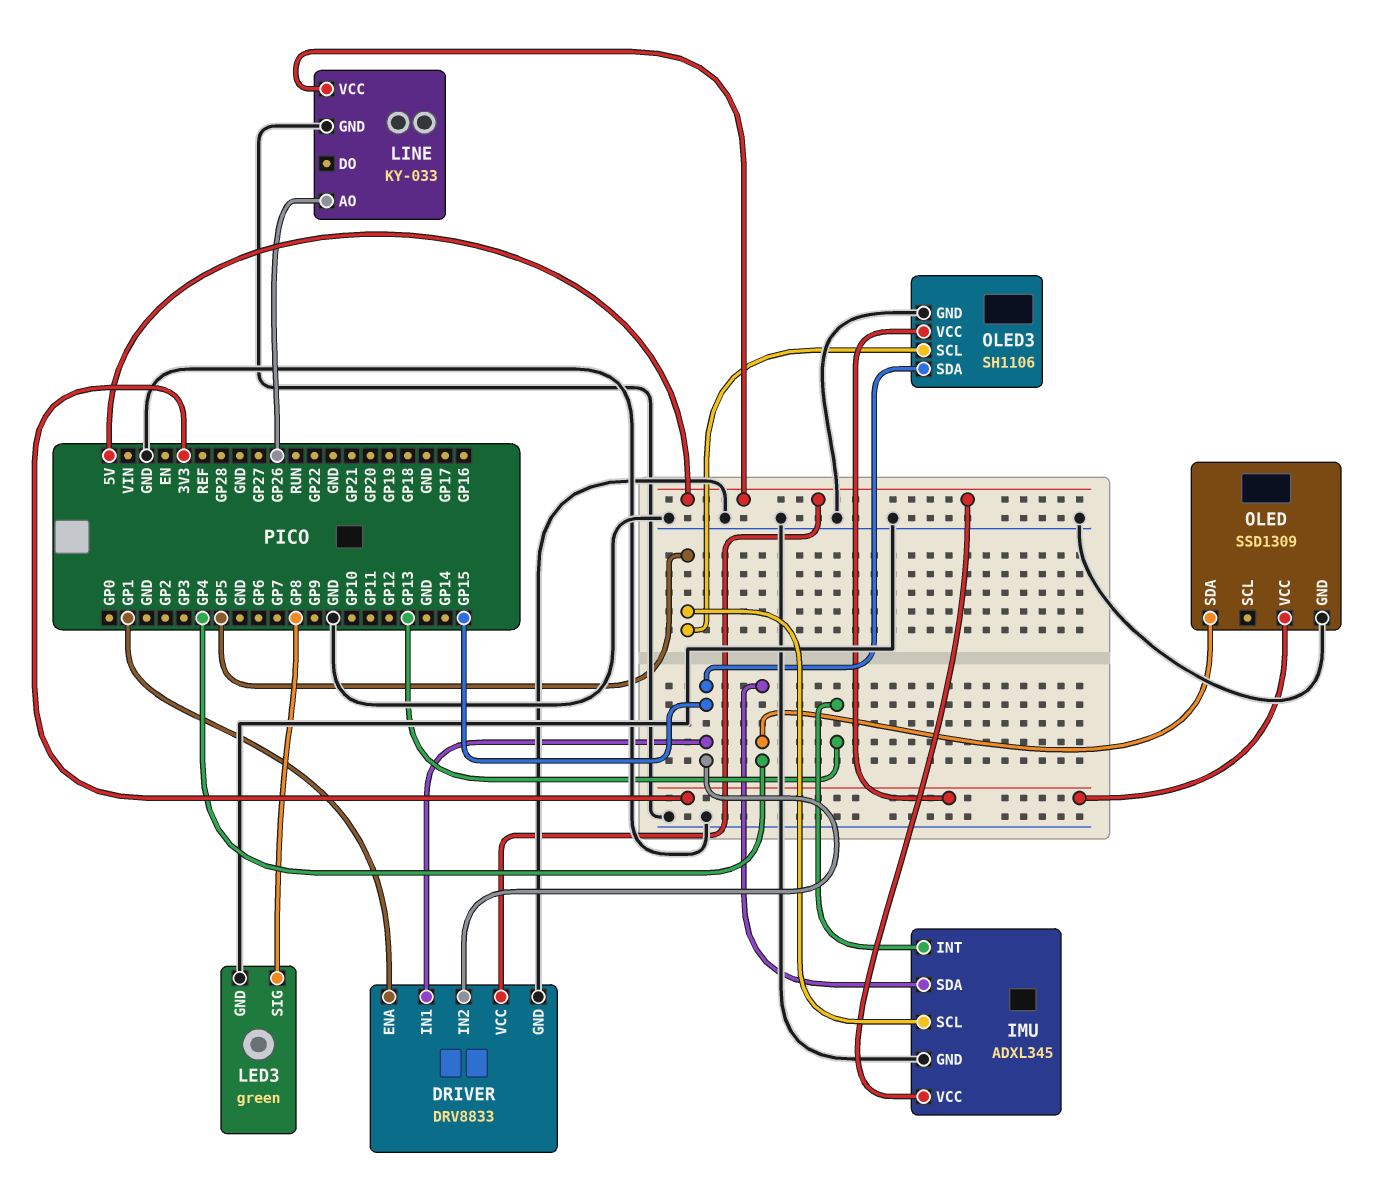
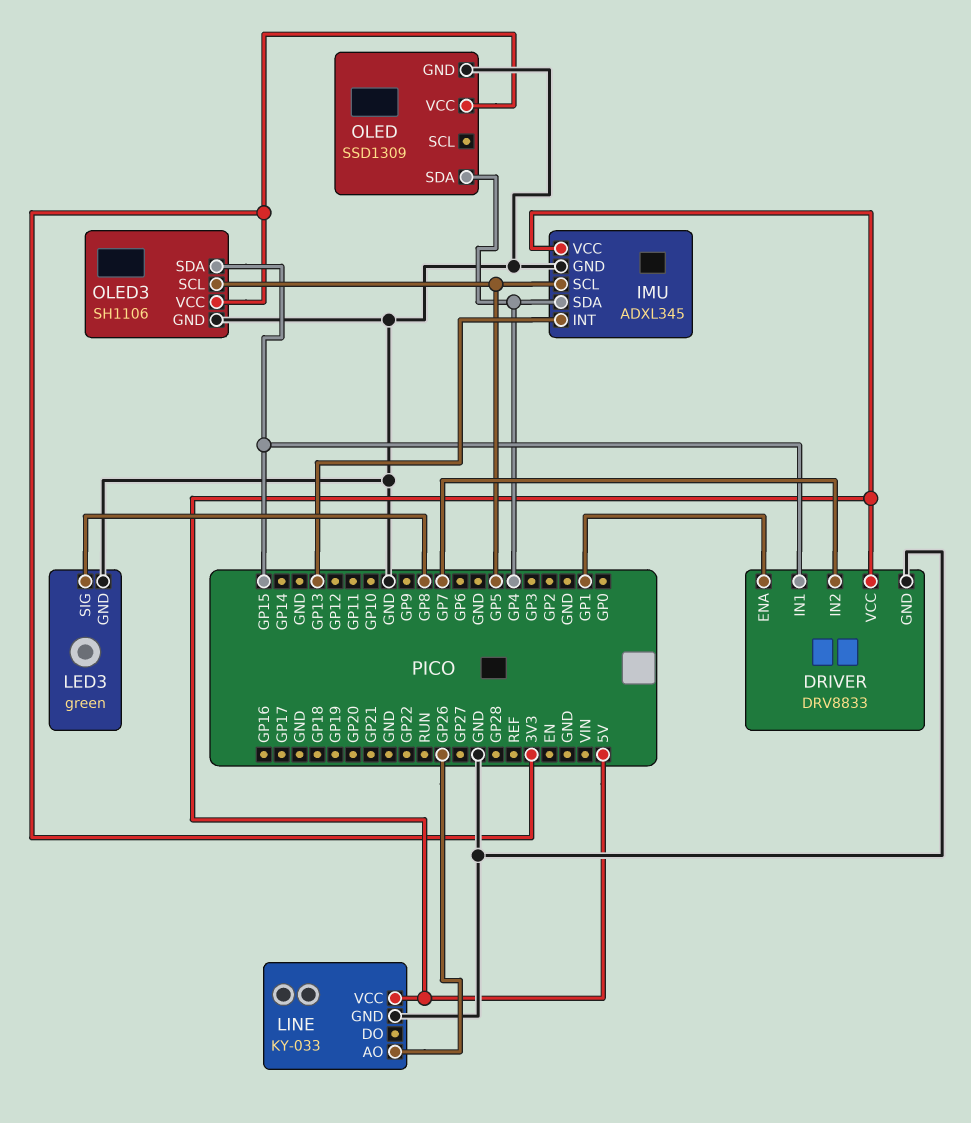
DRIVER pin IN2: GP15 -> GP7

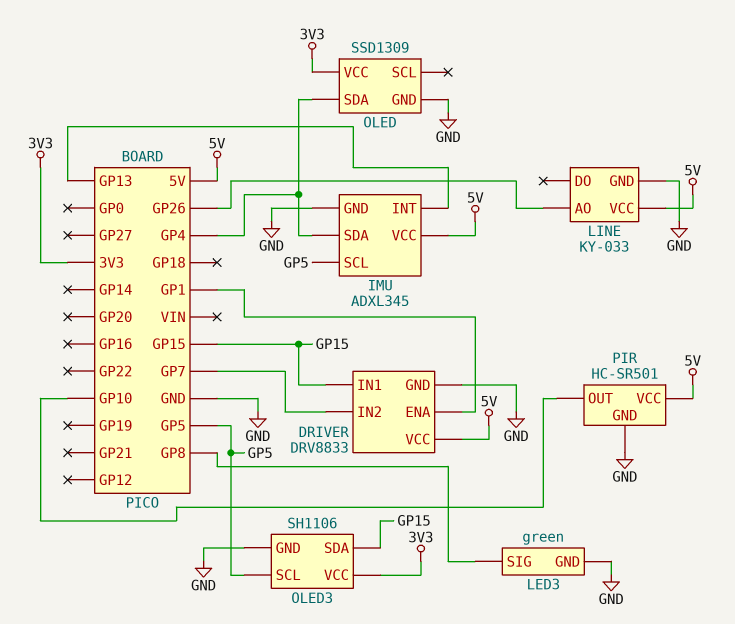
PIR: none -> HC-SR501
PIR pin GND: none -> GND
PIR pin OUT: none -> GP10
PIR pin VCC: none -> 5V

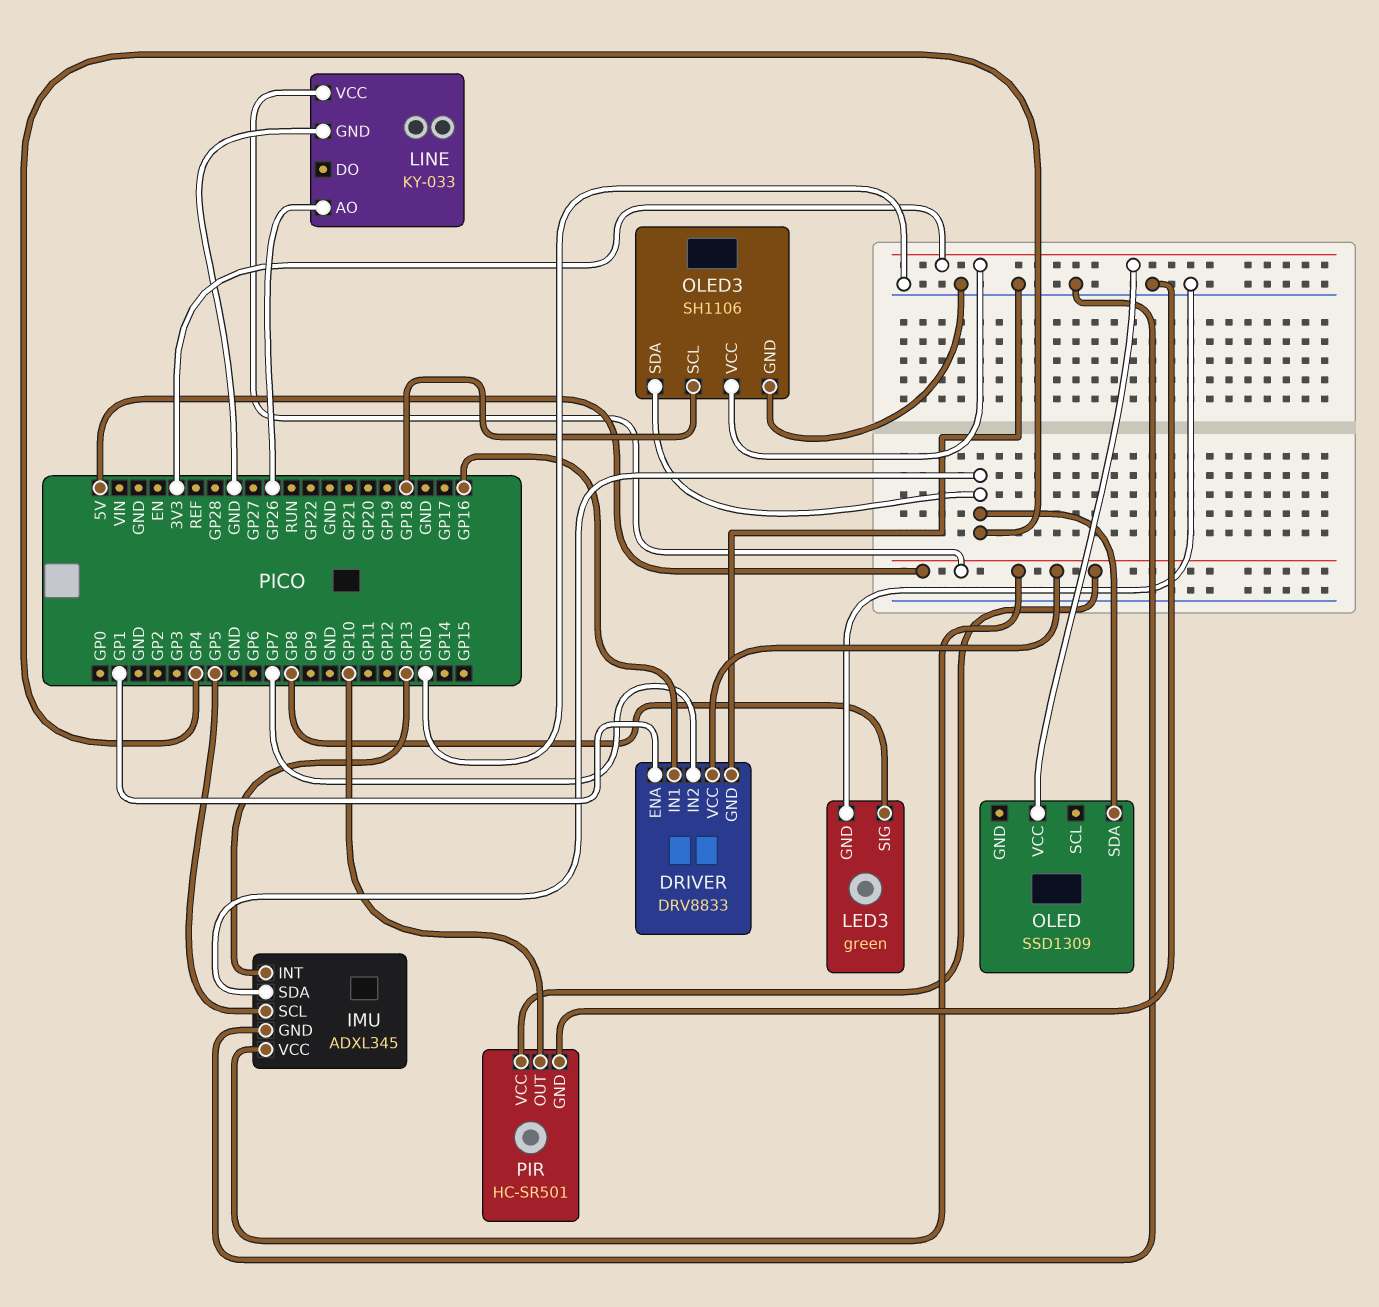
DRIVER pin IN1: GP15 -> GP16
OLED pin GND: GND -> none
OLED3 pin SCL: GP5 -> GP18
OLED3 pin SDA: GP15 -> GP4

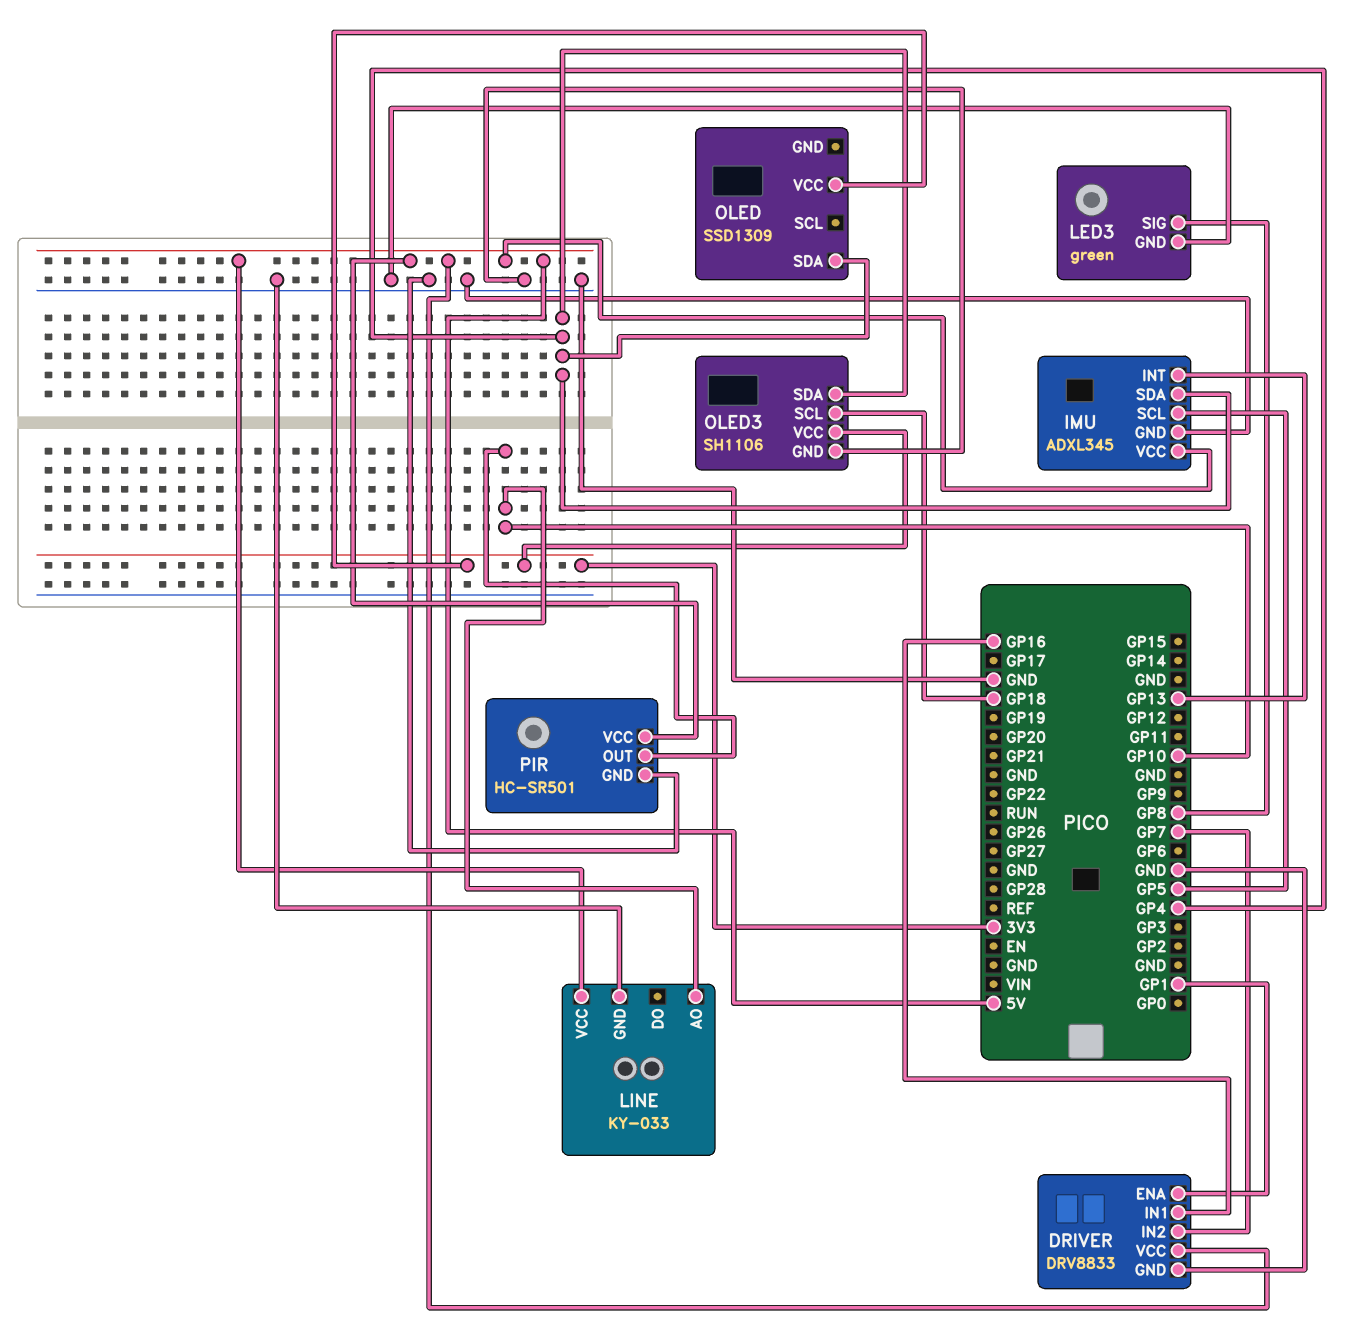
LINE pin AO: GP26 -> GP10

